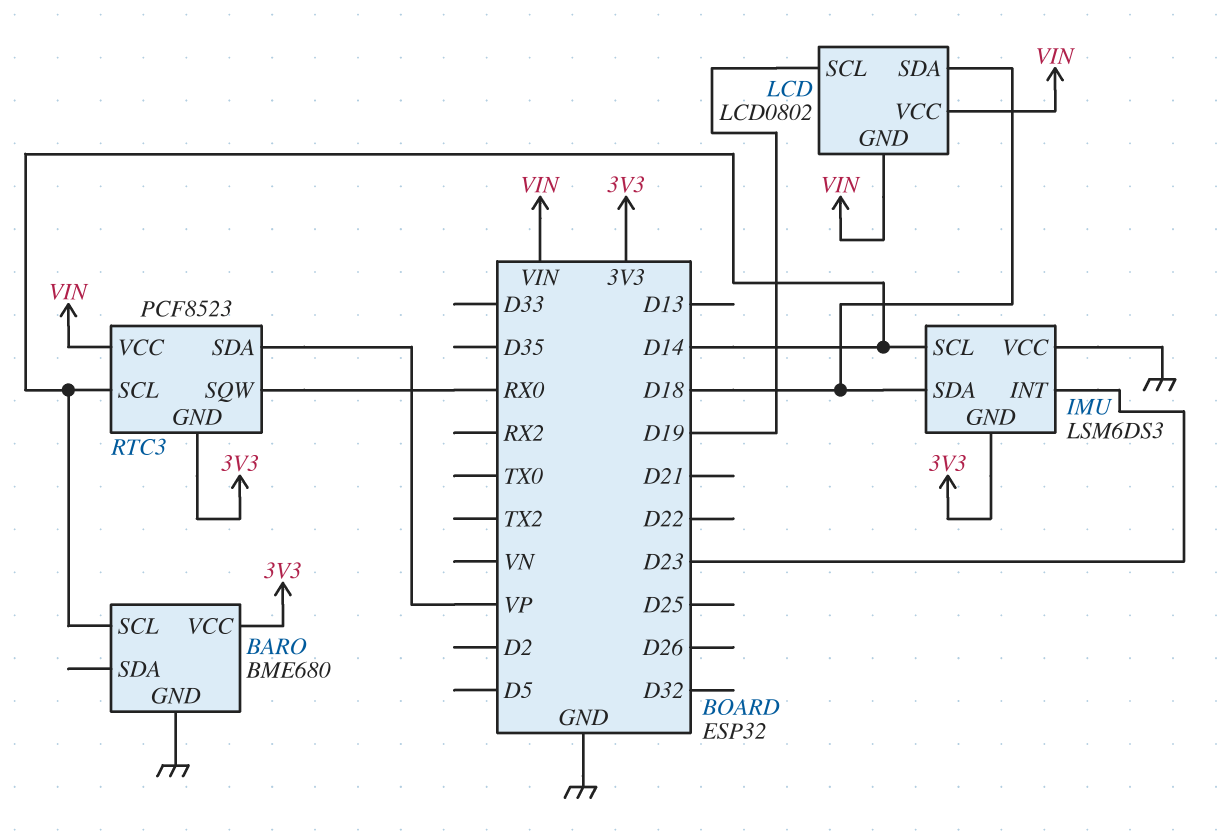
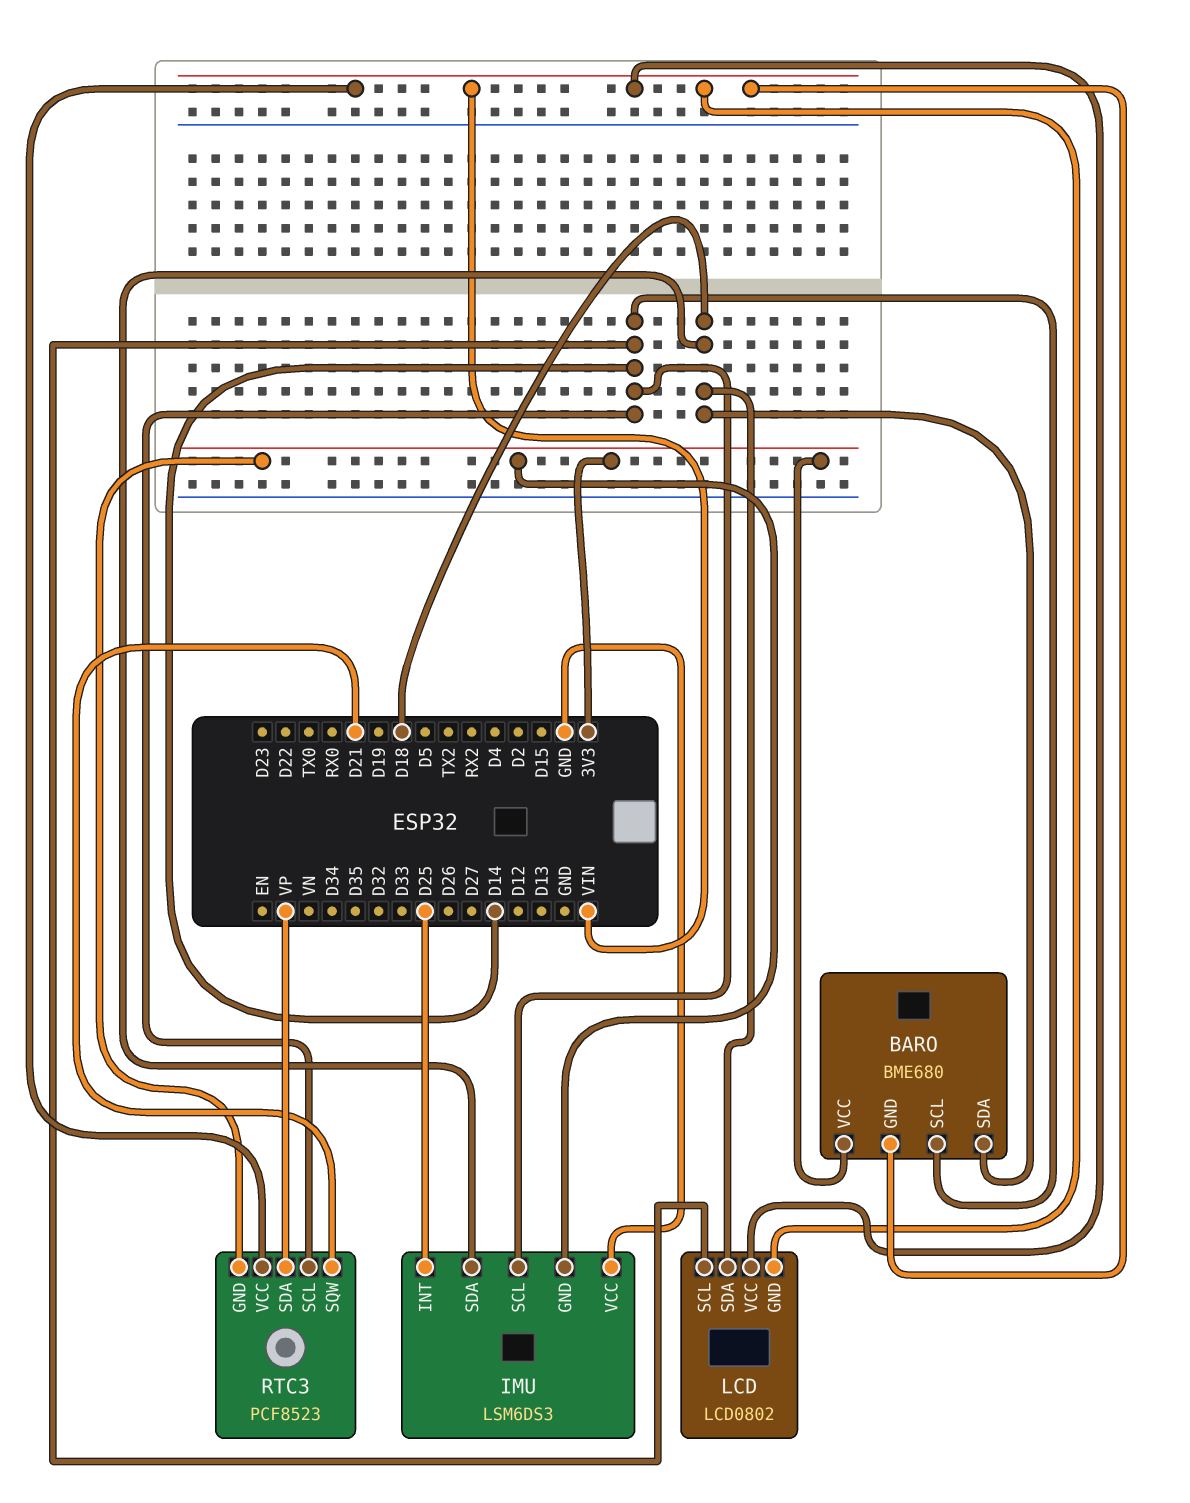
BARO pin GND: GND -> VIN
BARO pin SDA: none -> D18
IMU pin INT: D23 -> D25
LCD pin SCL: D19 -> D14
RTC3 pin SQW: RX0 -> D21

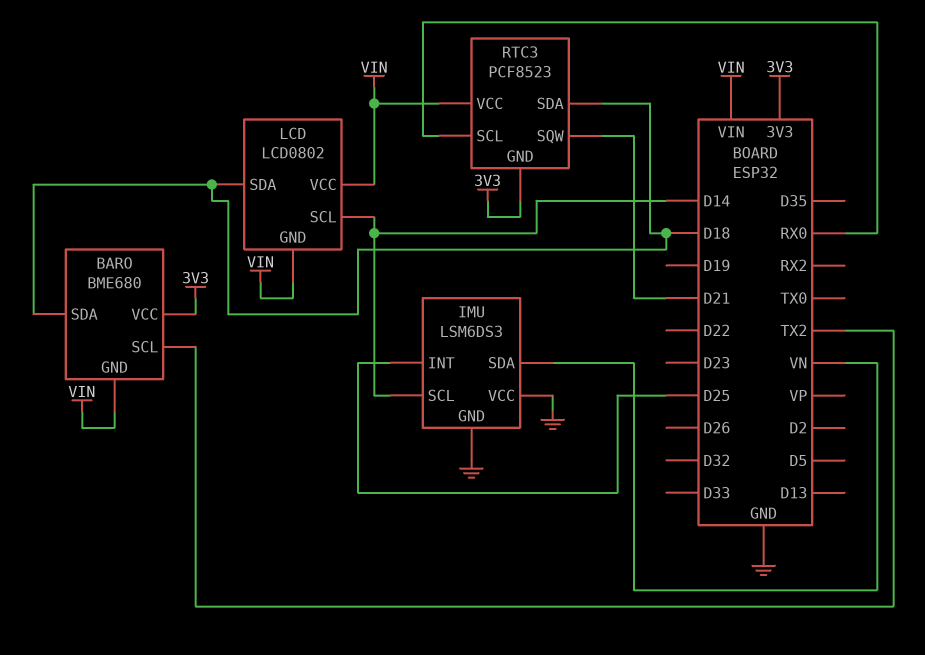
BARO pin SCL: D14 -> TX2
IMU pin GND: 3V3 -> GND
IMU pin SDA: D18 -> VN
RTC3 pin SCL: D14 -> RX0
RTC3 pin SDA: VP -> D18

